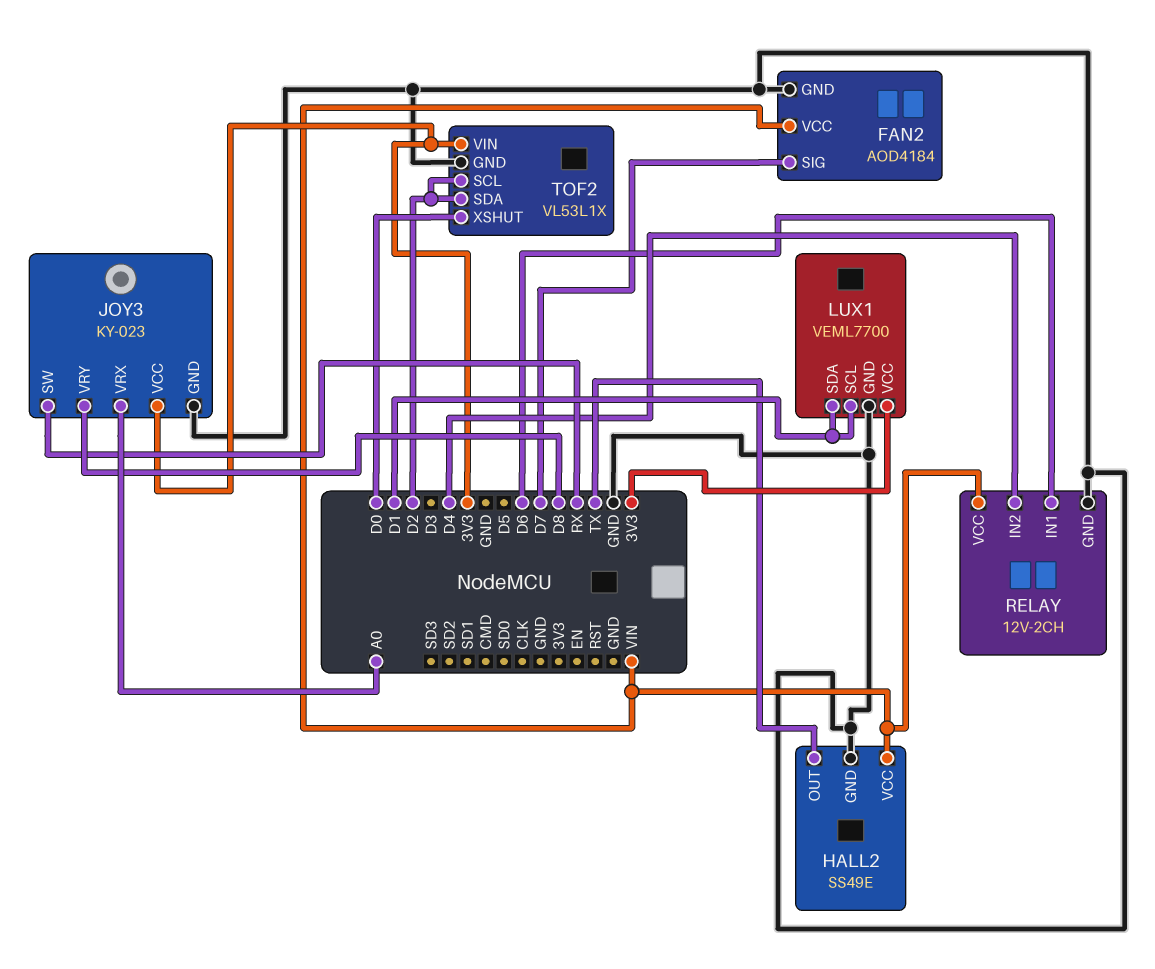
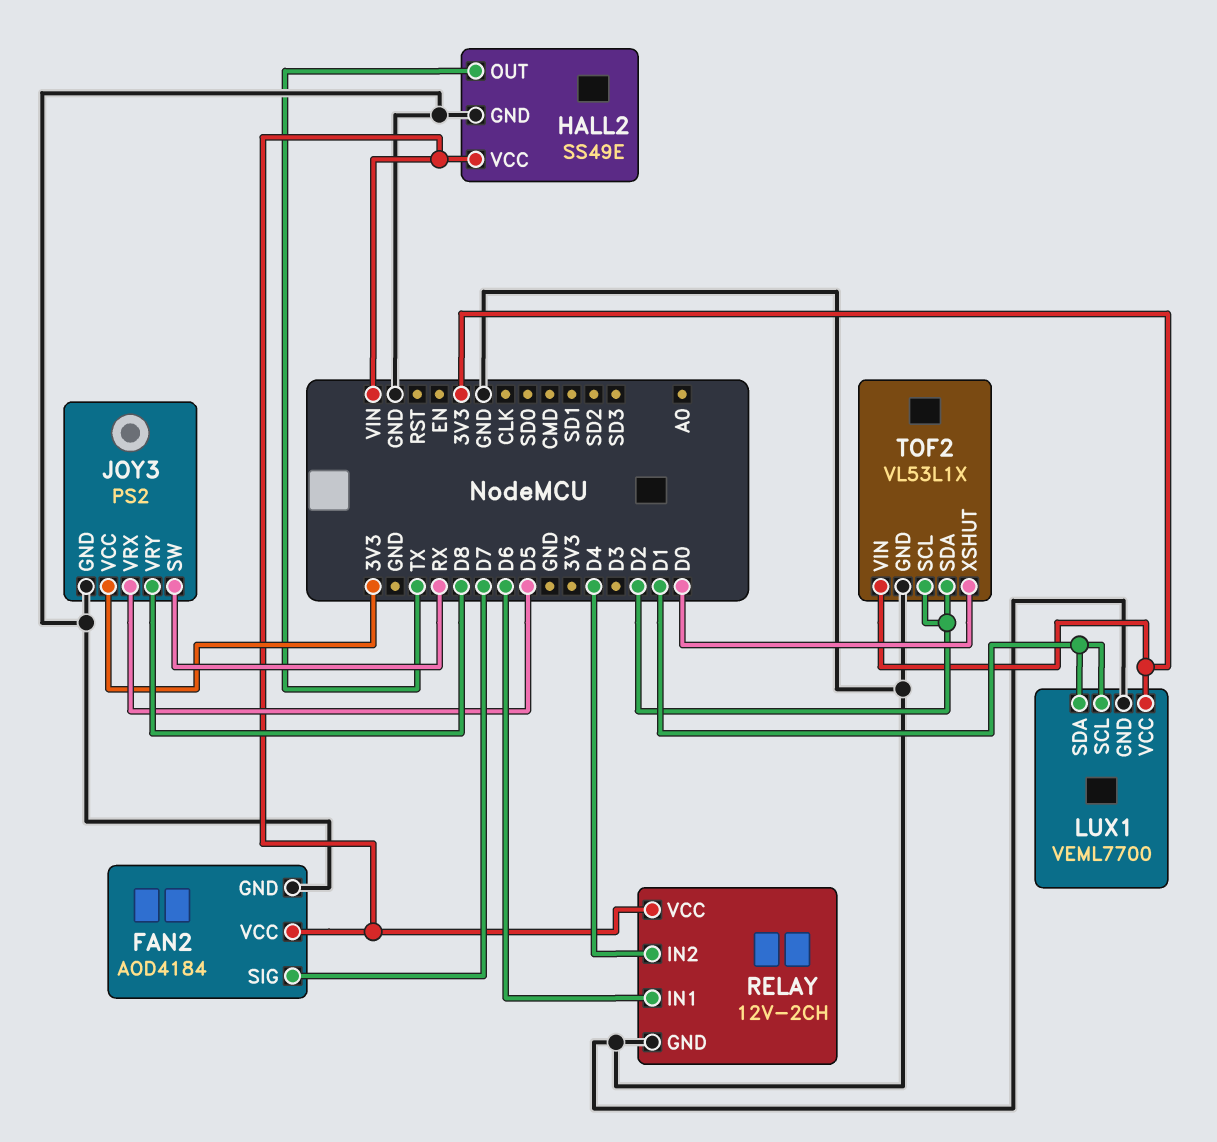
JOY3: KY-023 -> PS2
JOY3 pin VRX: A0 -> D5

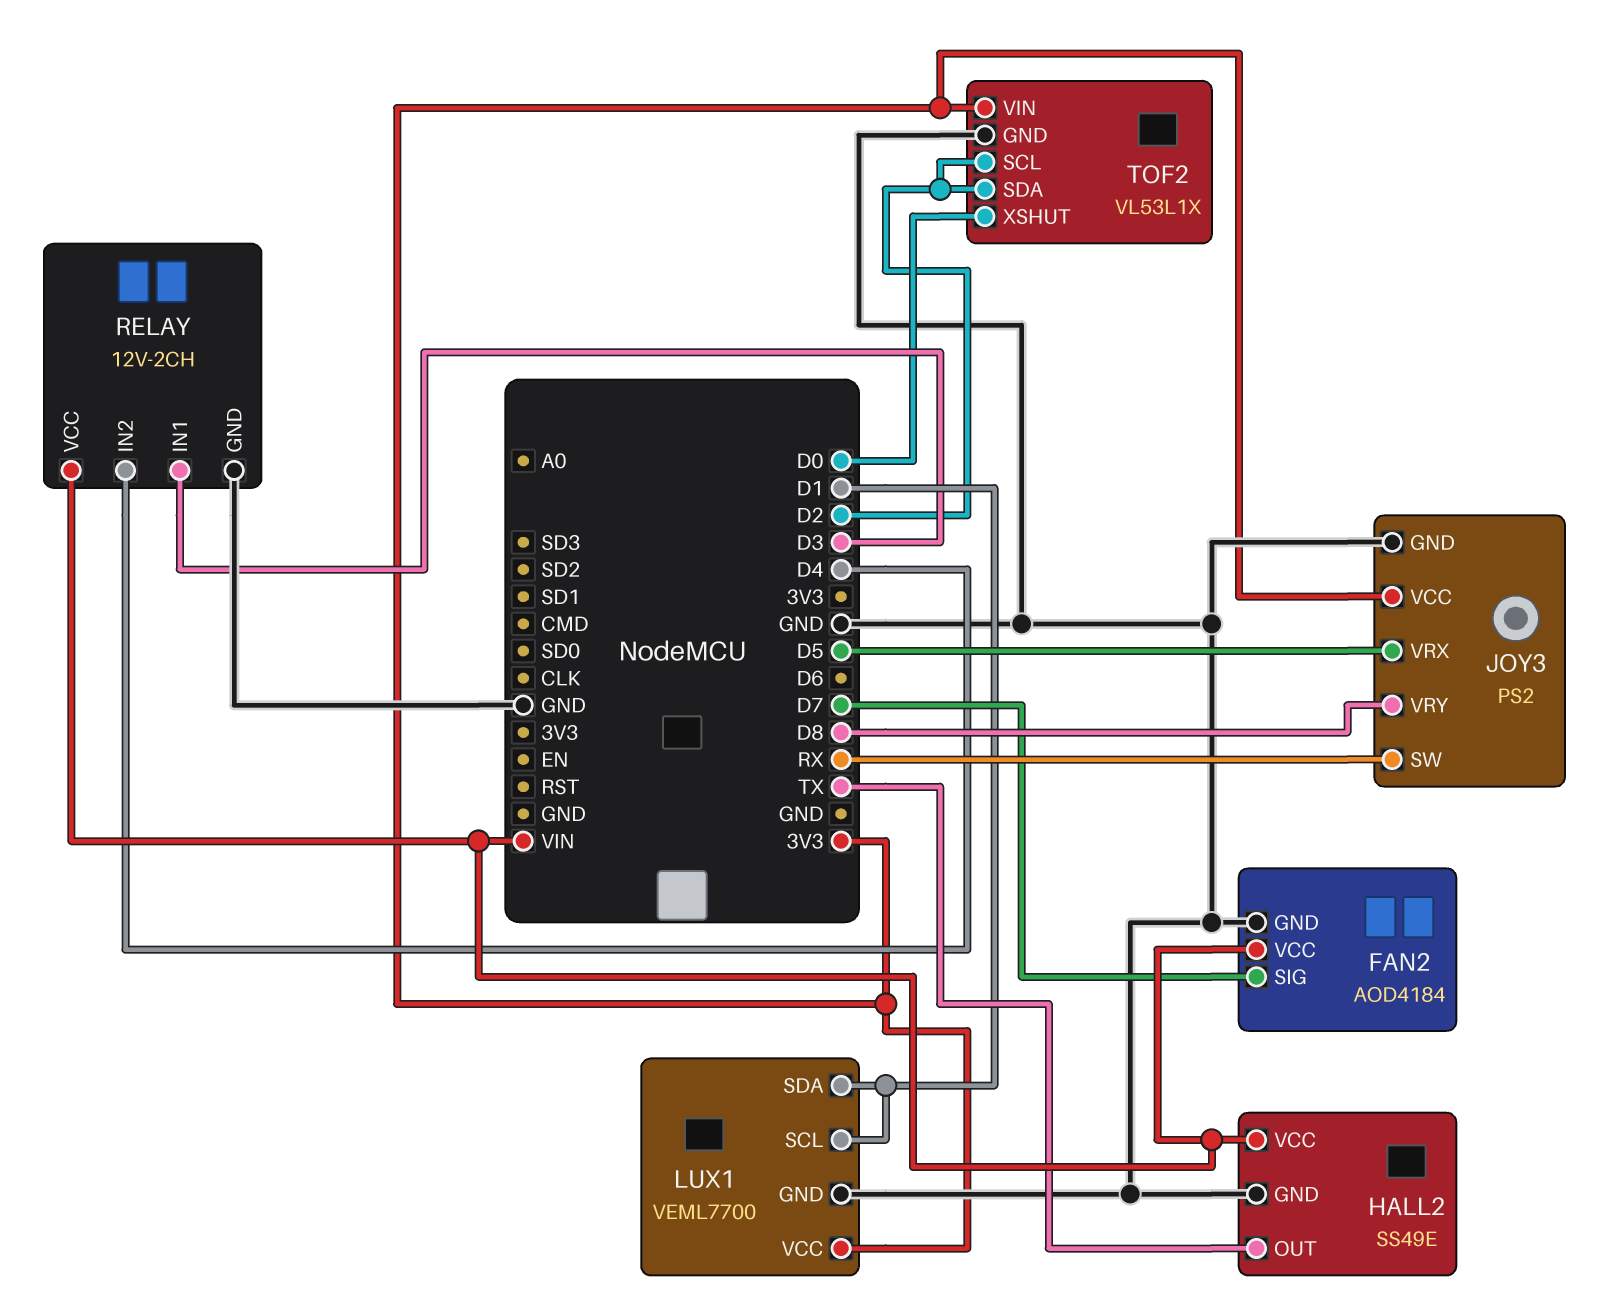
RELAY pin IN1: D6 -> D3

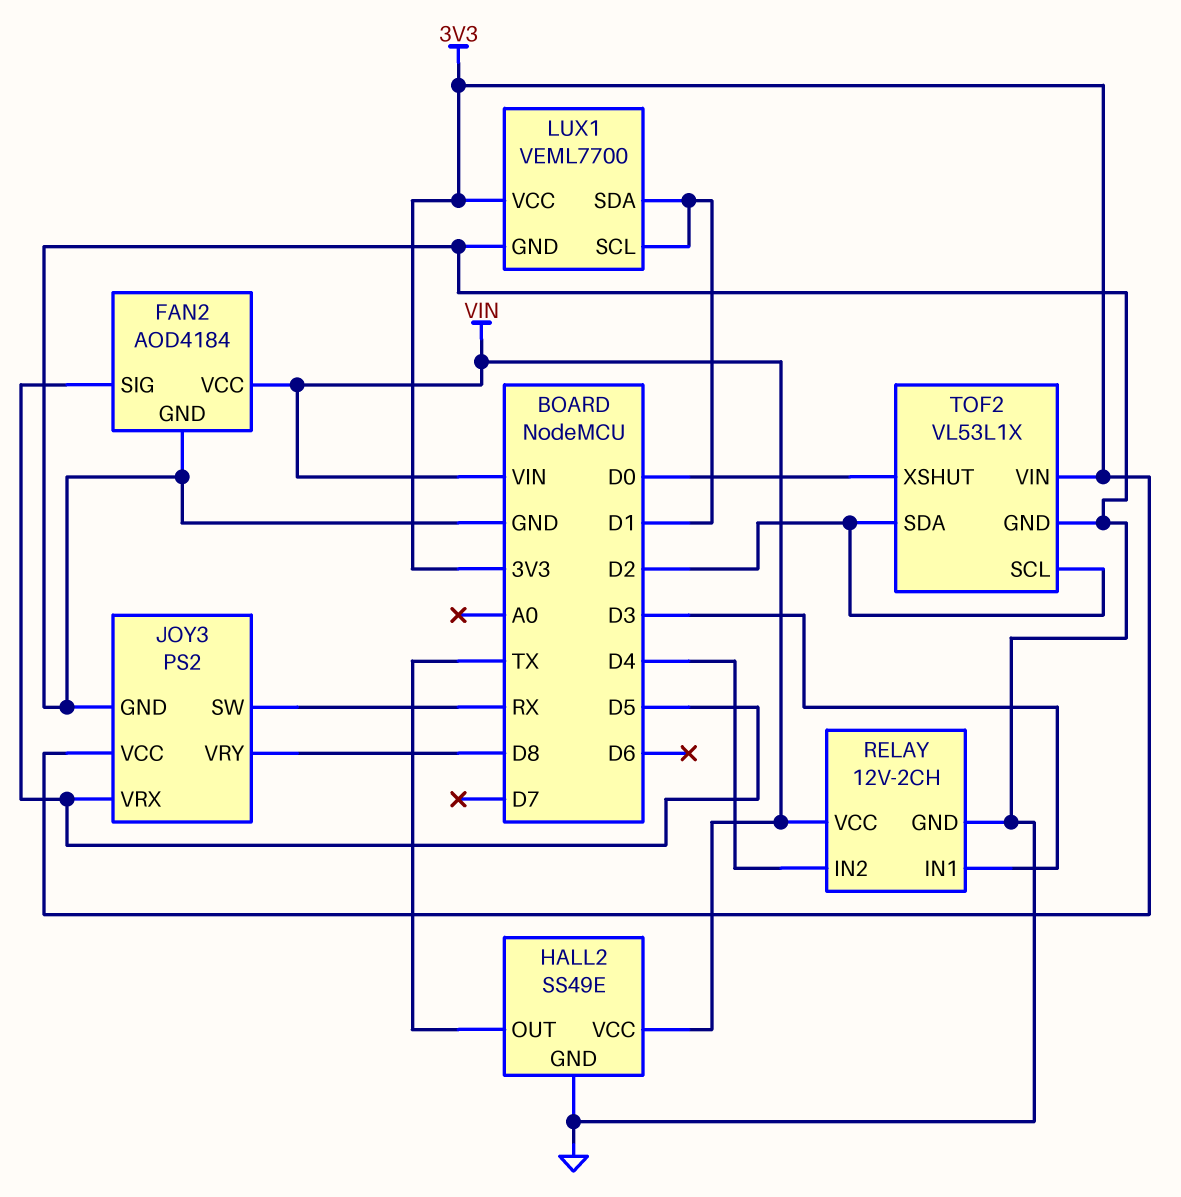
FAN2 pin SIG: D7 -> D5

